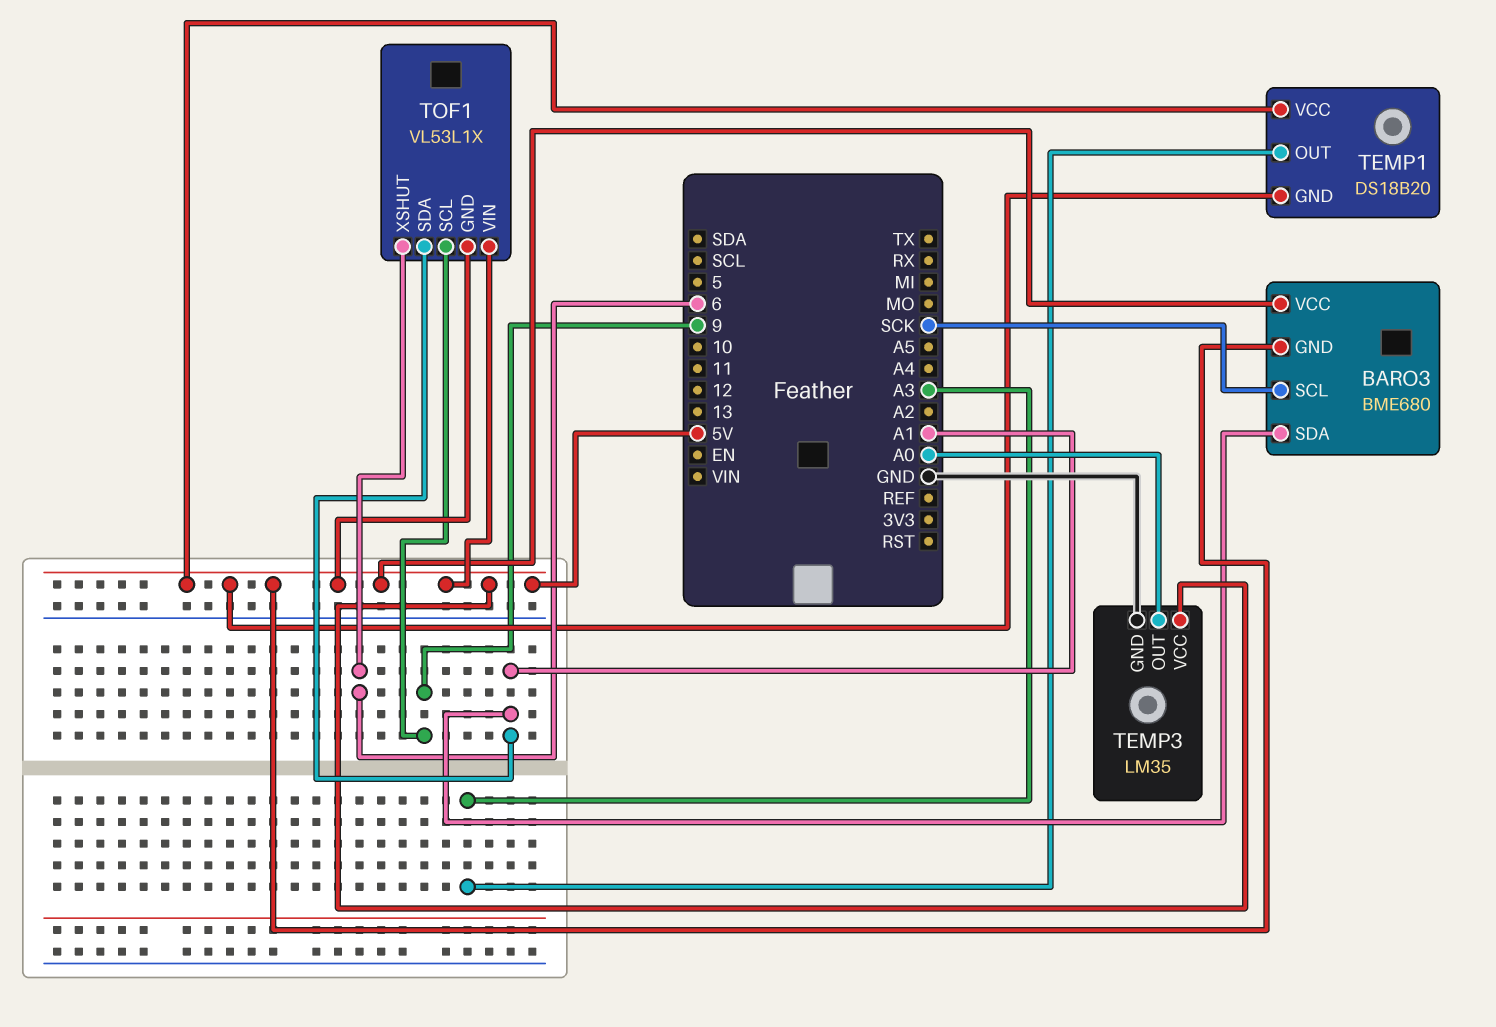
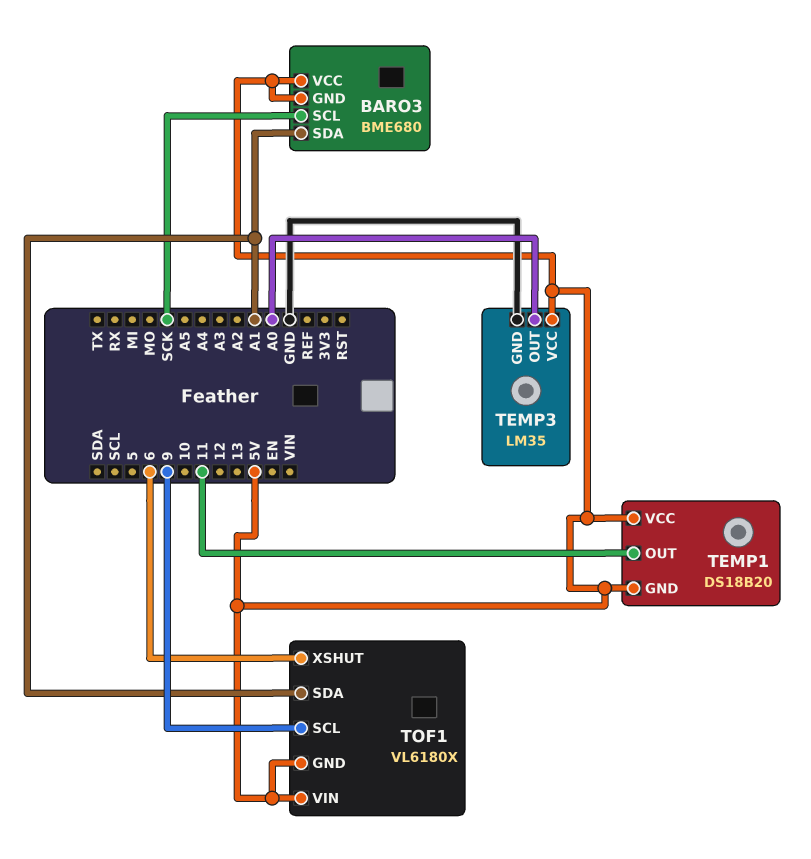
TEMP1 pin OUT: A3 -> 11
TOF1: VL53L1X -> VL6180X

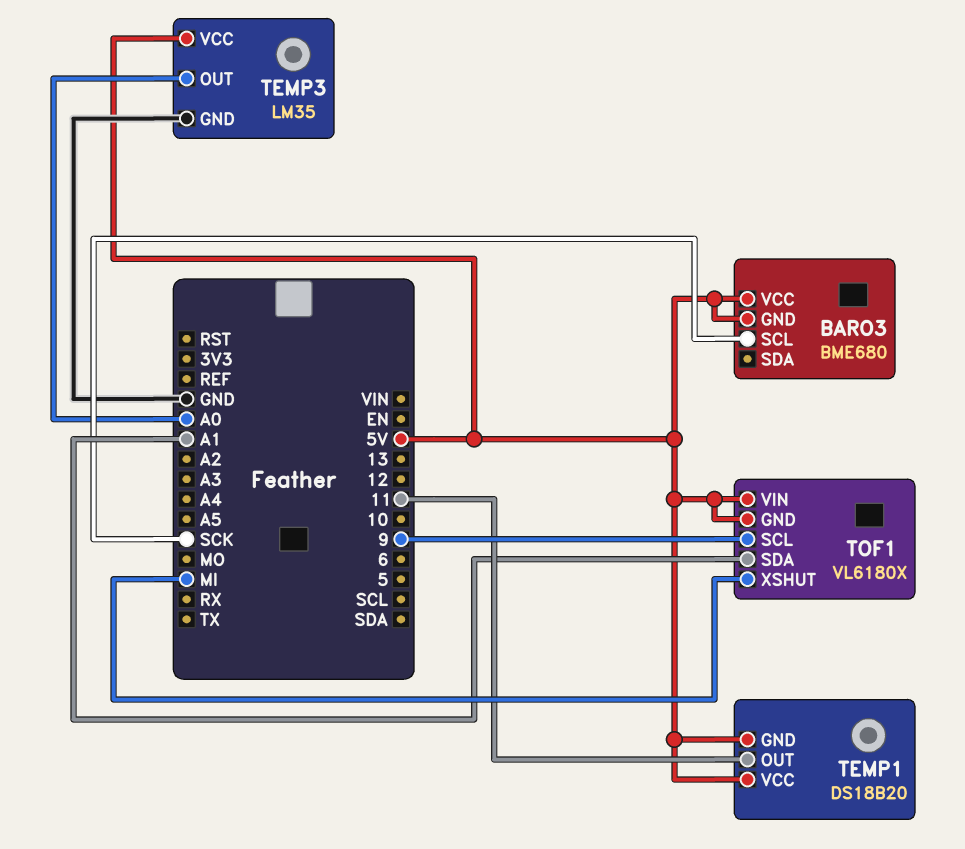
BARO3 pin SDA: A1 -> none
TOF1 pin XSHUT: 6 -> MI

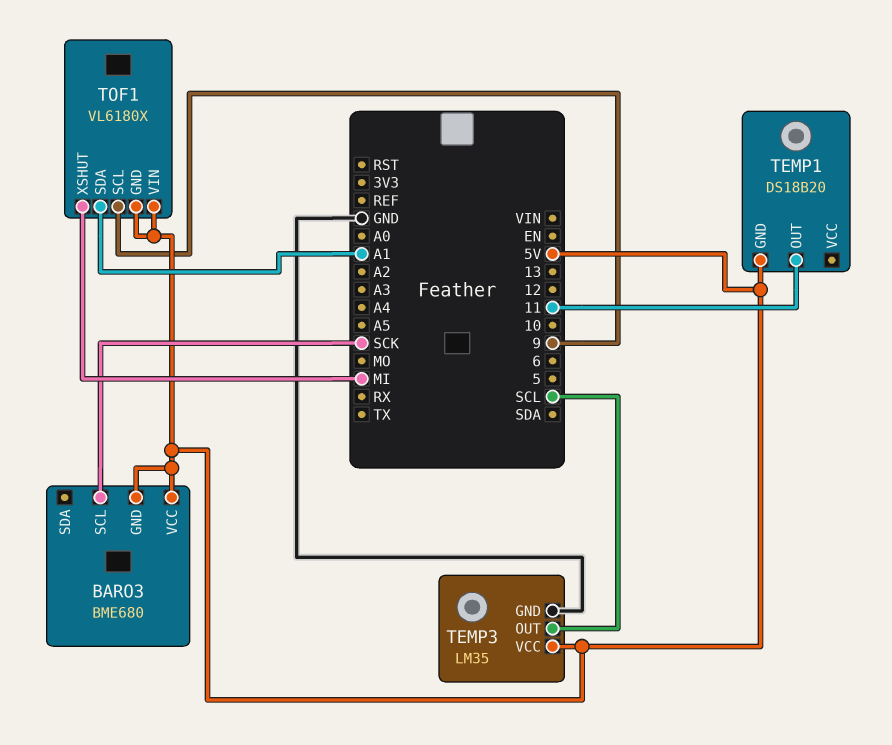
TEMP1 pin VCC: 5V -> none
TEMP3 pin OUT: A0 -> SCL

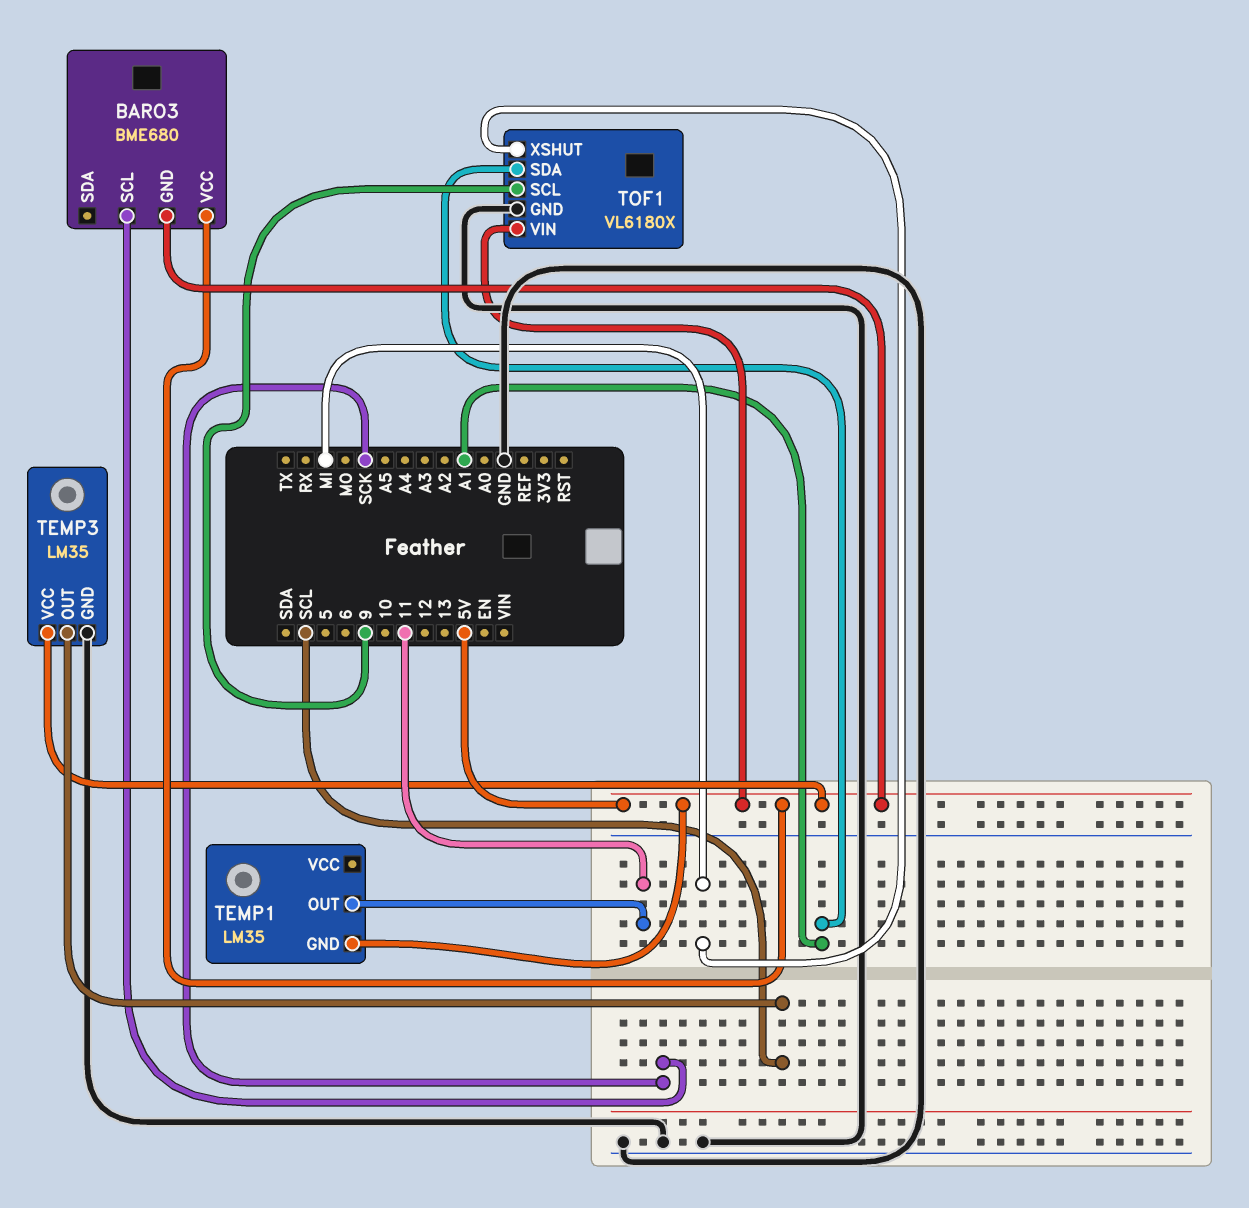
TEMP1: DS18B20 -> LM35
TOF1 pin GND: 5V -> GND

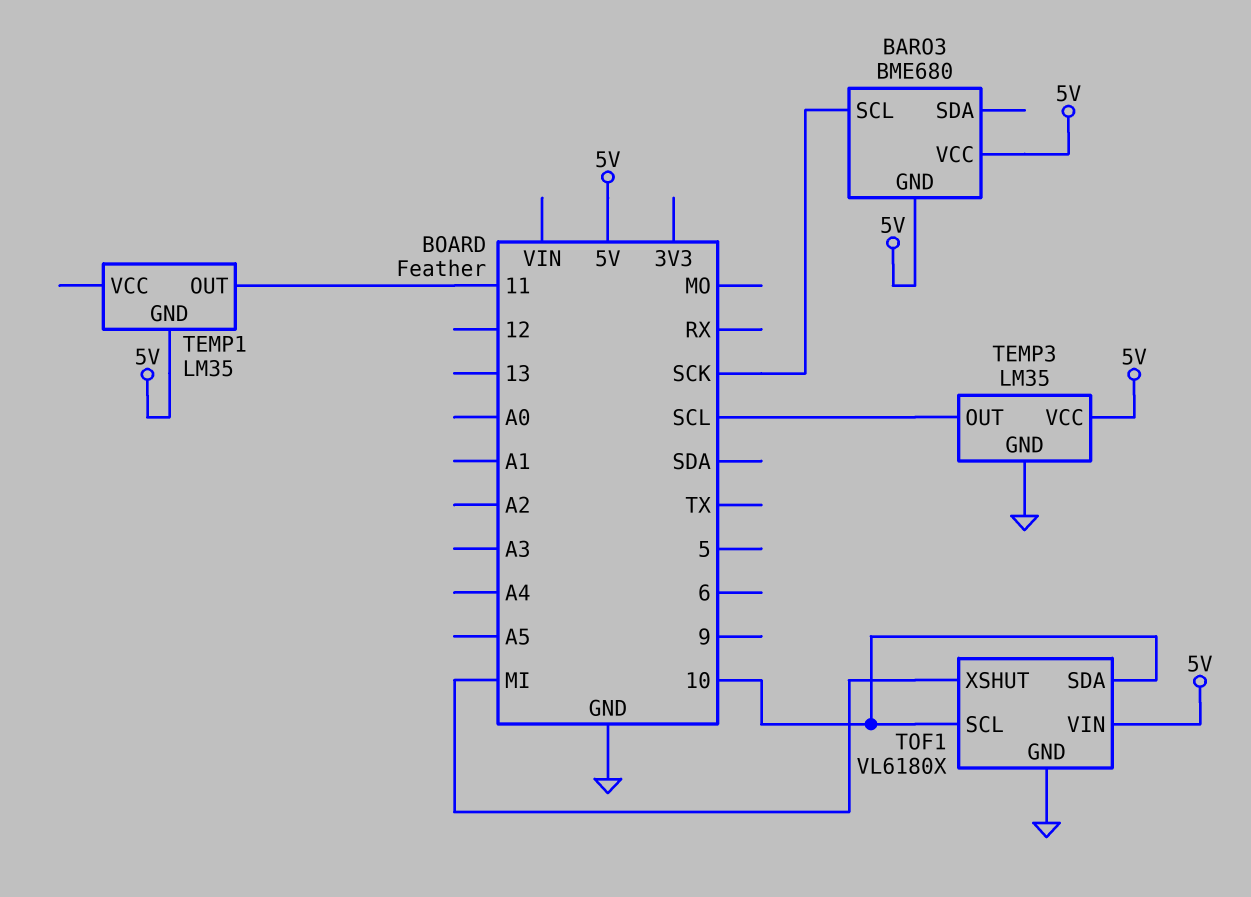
TOF1 pin SCL: 9 -> 10
TOF1 pin SDA: A1 -> 10

